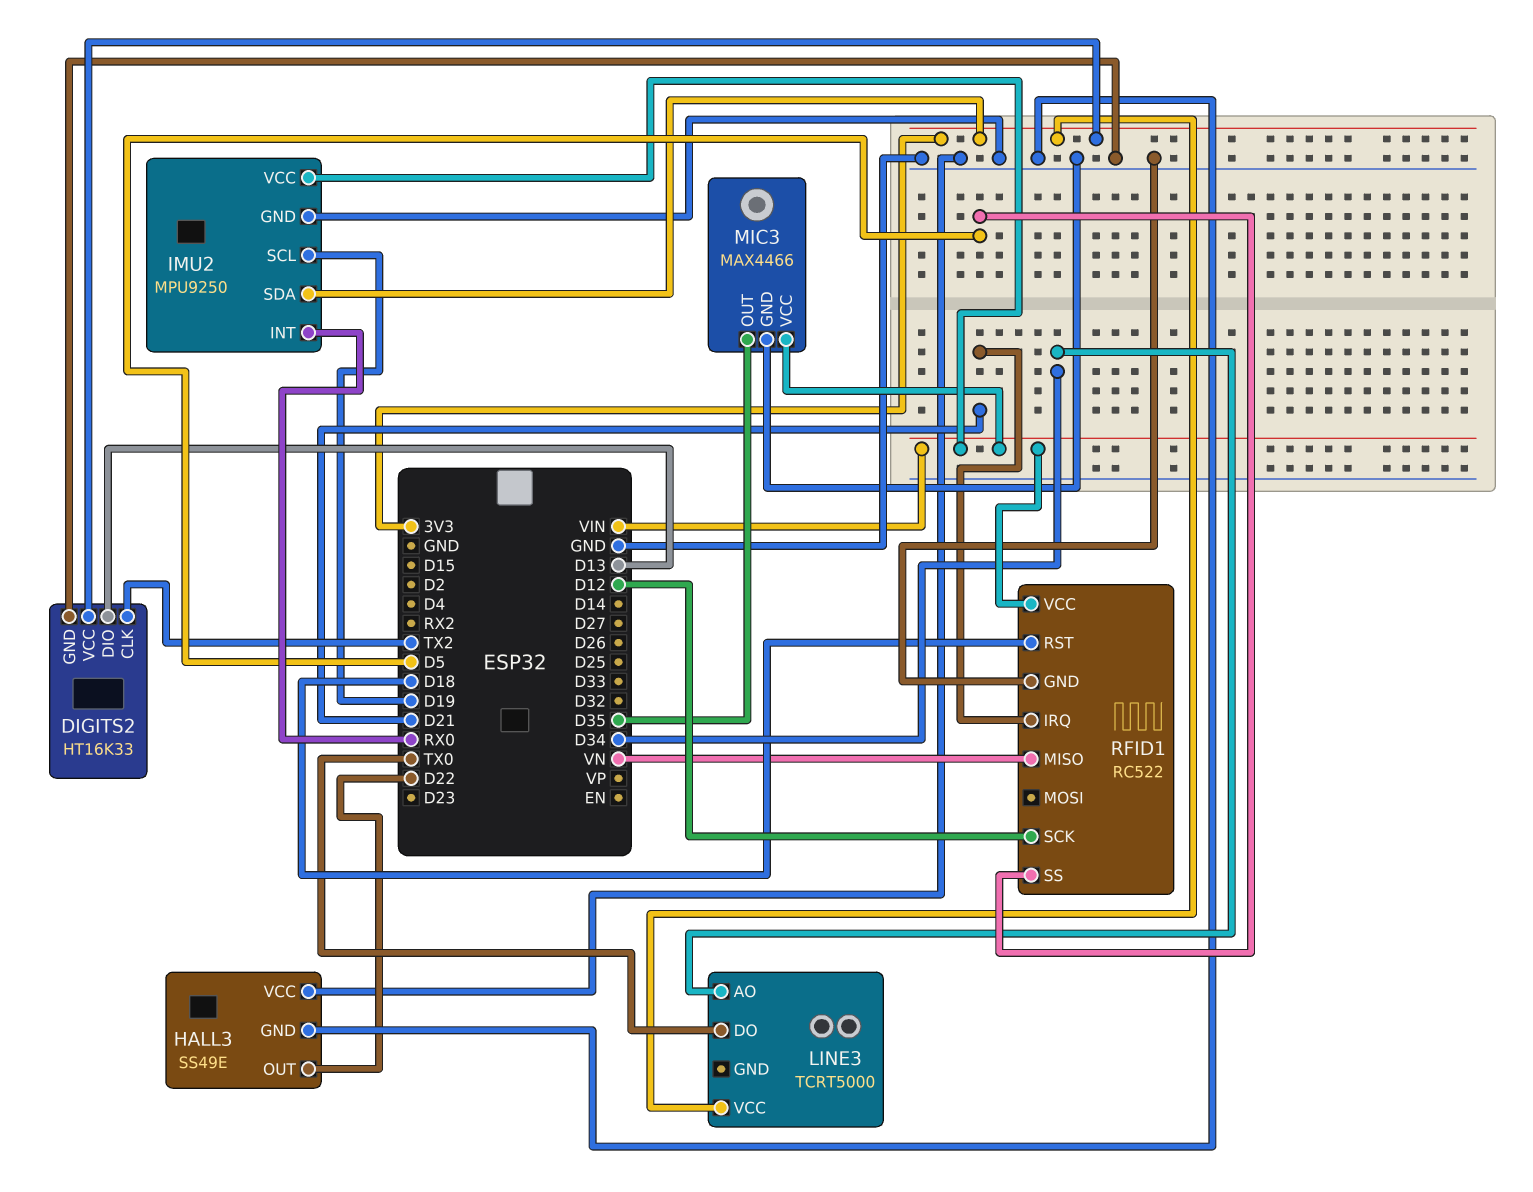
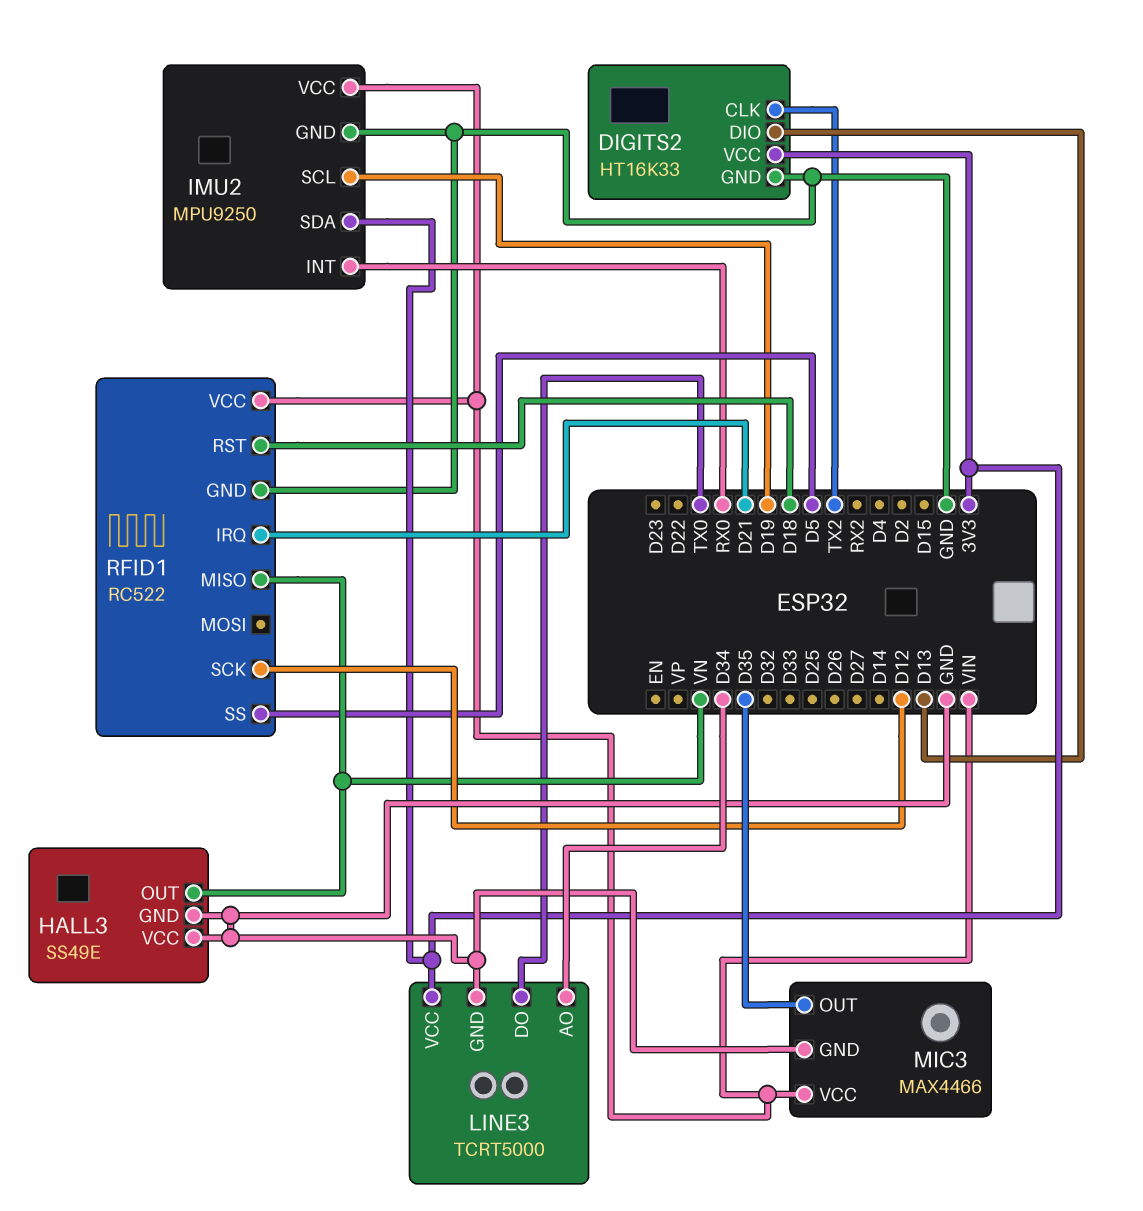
HALL3 pin OUT: D22 -> VN
LINE3 pin GND: none -> GND

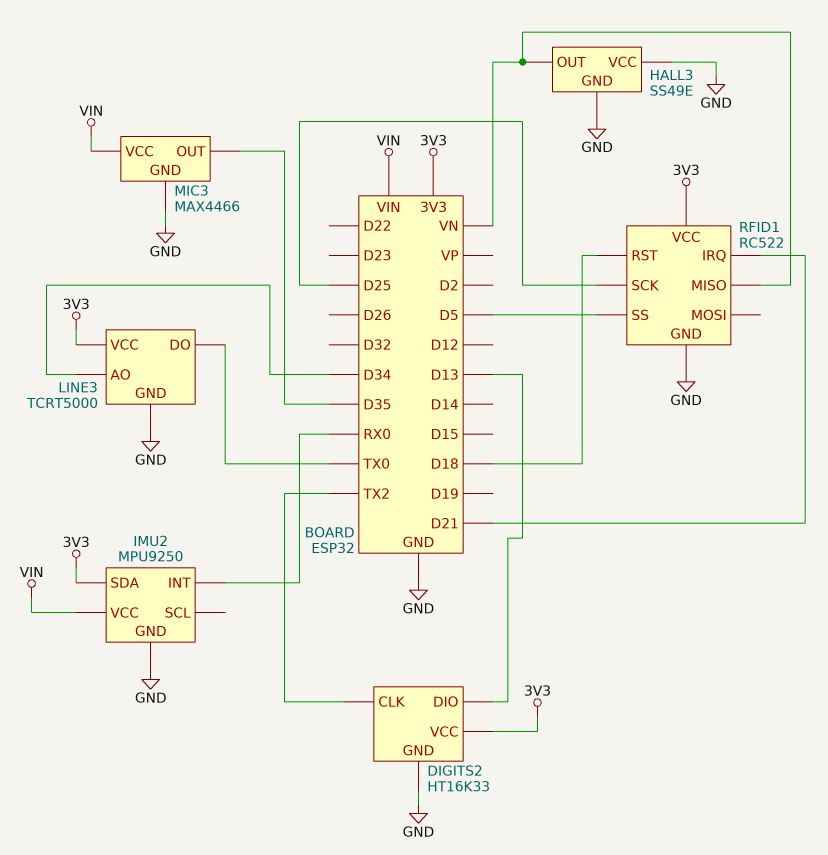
IMU2 pin SCL: D19 -> none
RFID1 pin SCK: D12 -> D25
RFID1 pin VCC: VIN -> 3V3

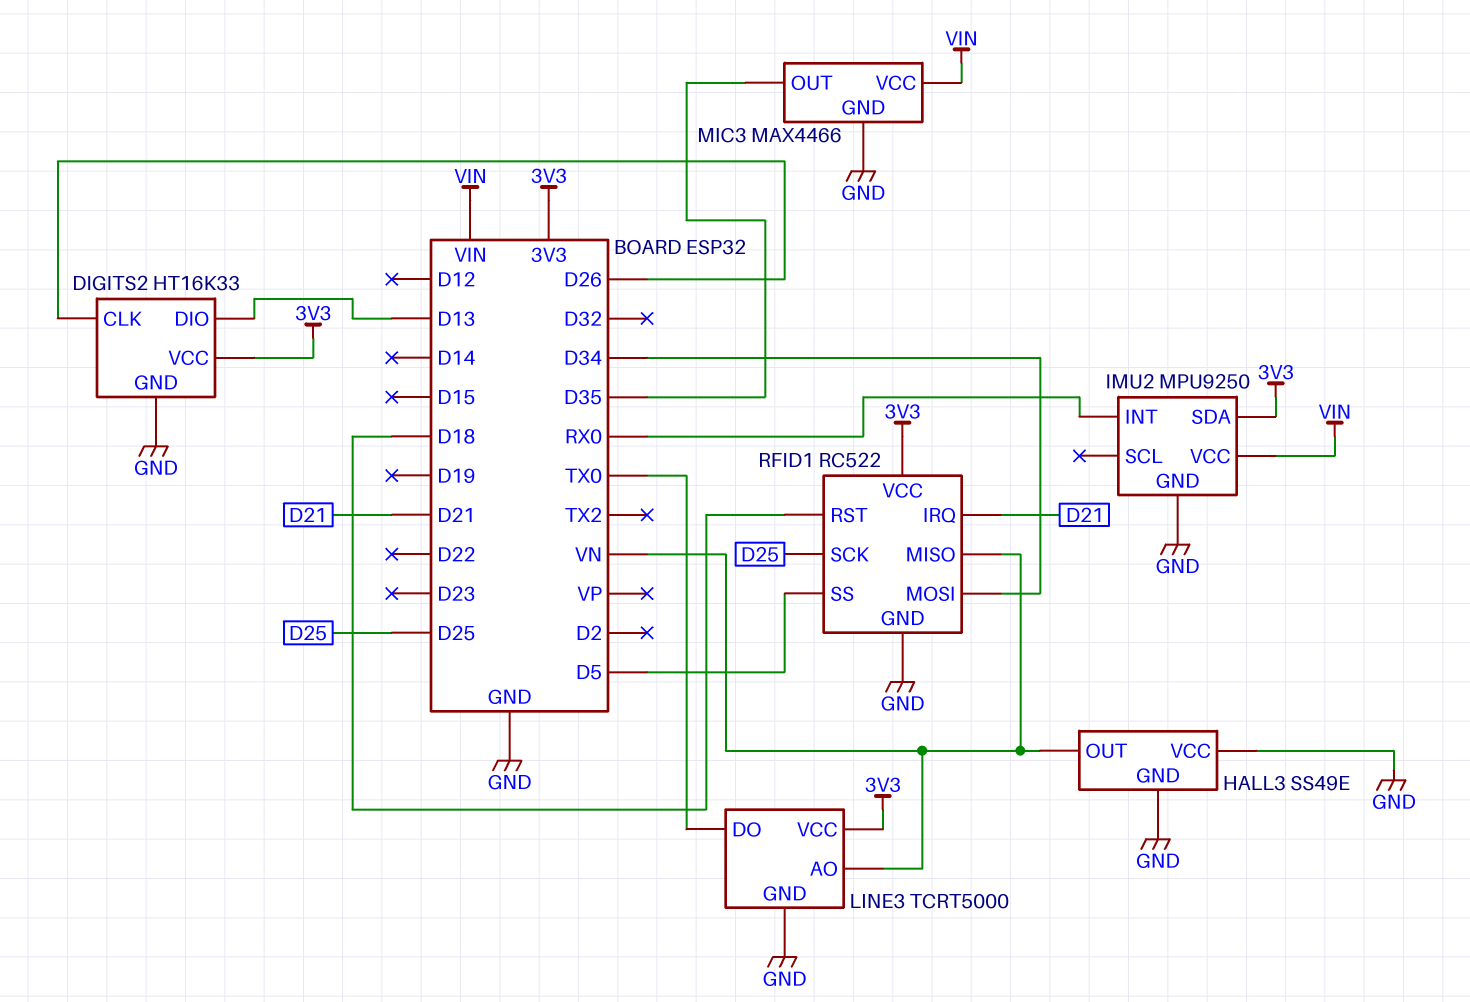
DIGITS2 pin CLK: TX2 -> D26
LINE3 pin AO: D34 -> VN
RFID1 pin MOSI: none -> D34

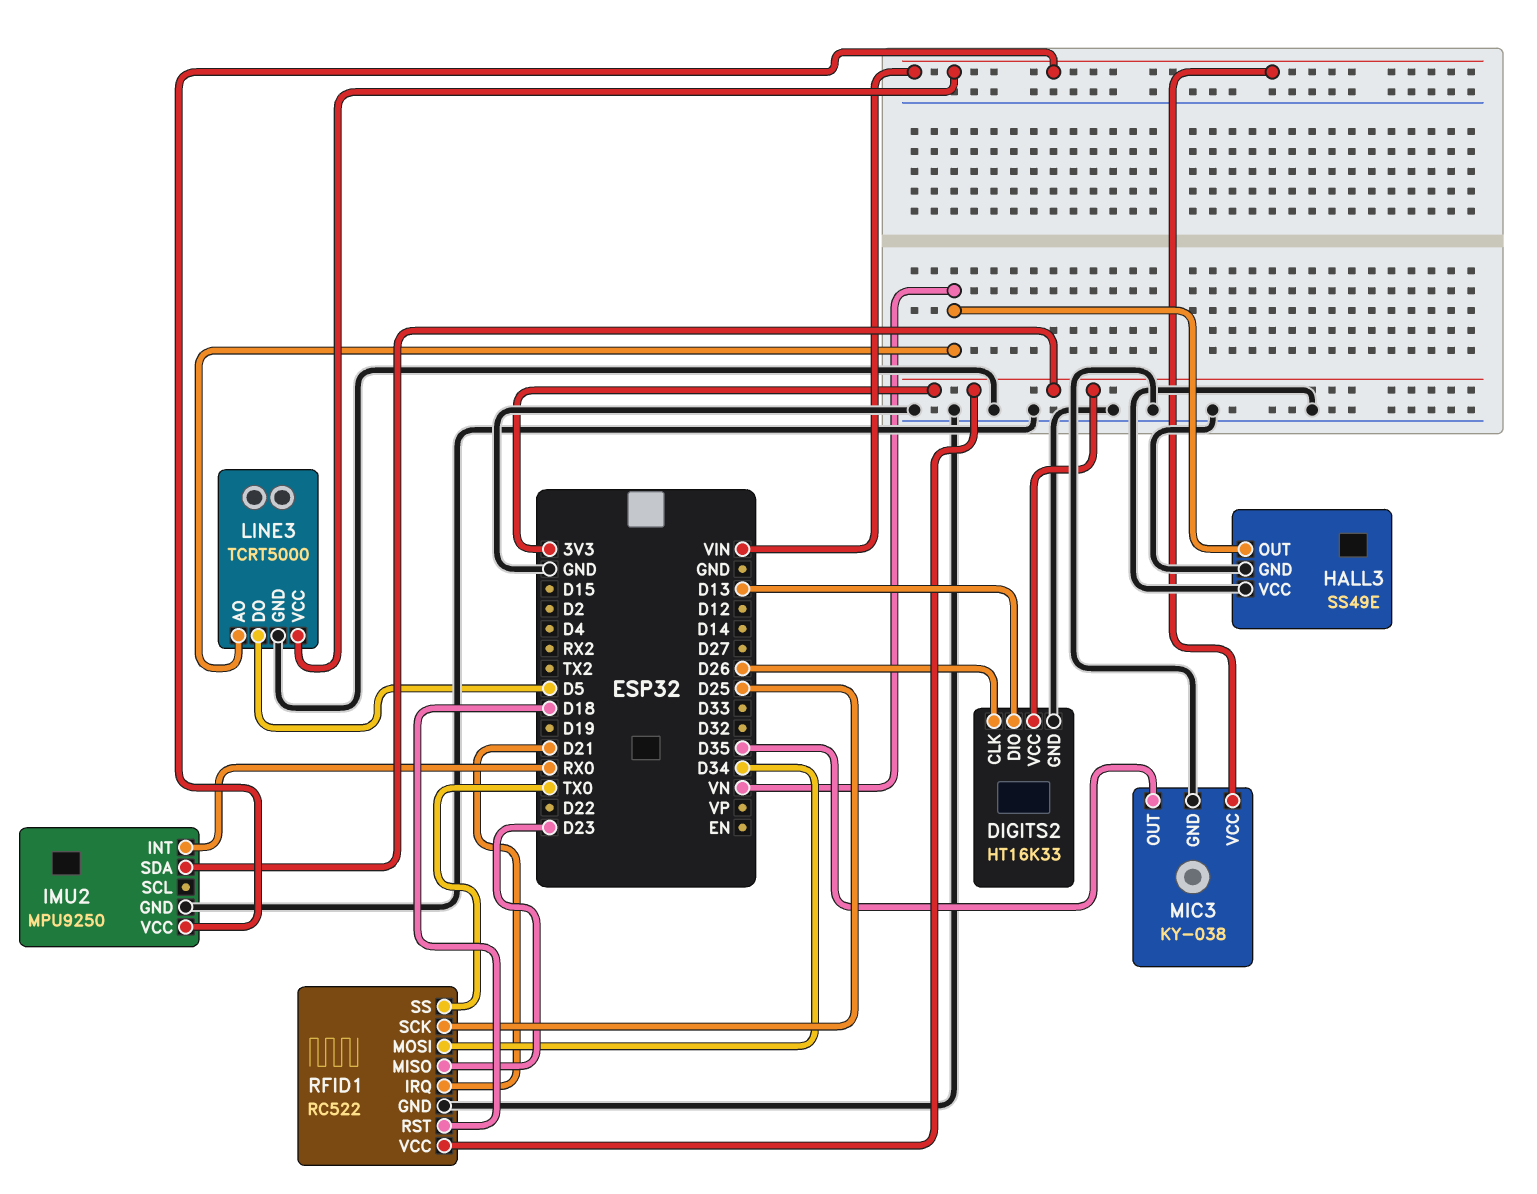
LINE3 pin DO: TX0 -> D5
LINE3 pin VCC: 3V3 -> VIN
MIC3: MAX4466 -> KY-038
RFID1 pin MISO: VN -> D23
RFID1 pin SS: D5 -> TX0

